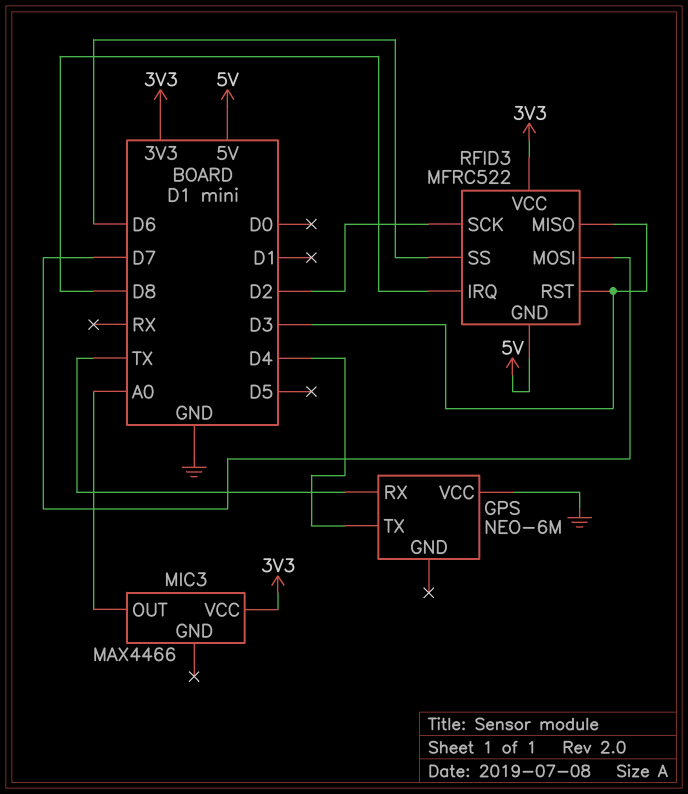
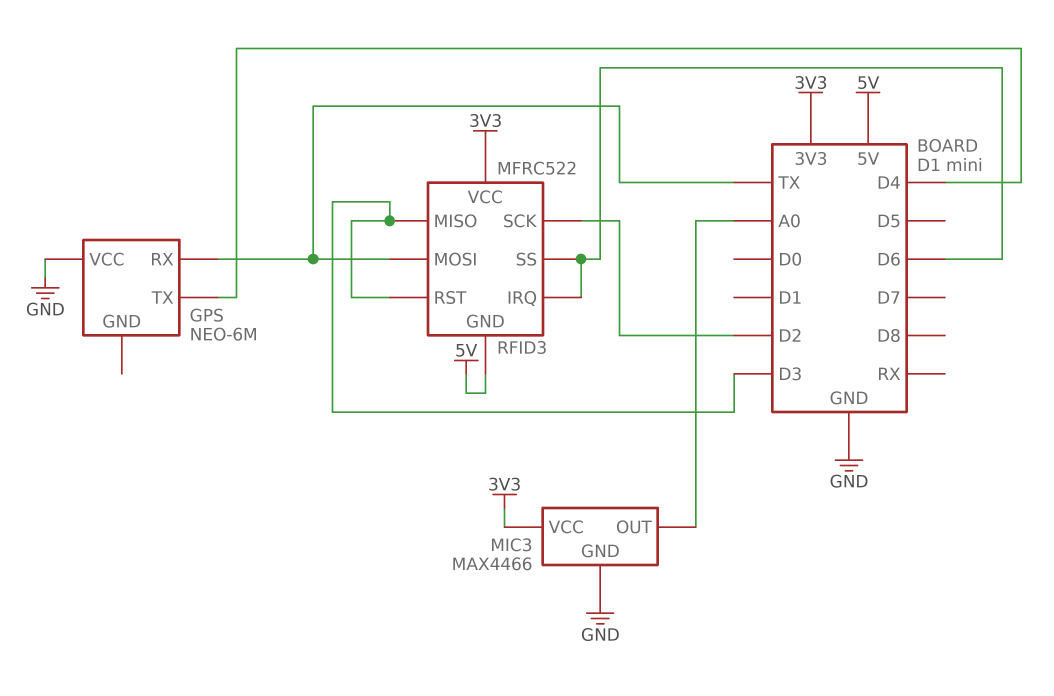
MIC3 pin GND: none -> GND
RFID3 pin IRQ: D8 -> D6
RFID3 pin MOSI: D7 -> TX

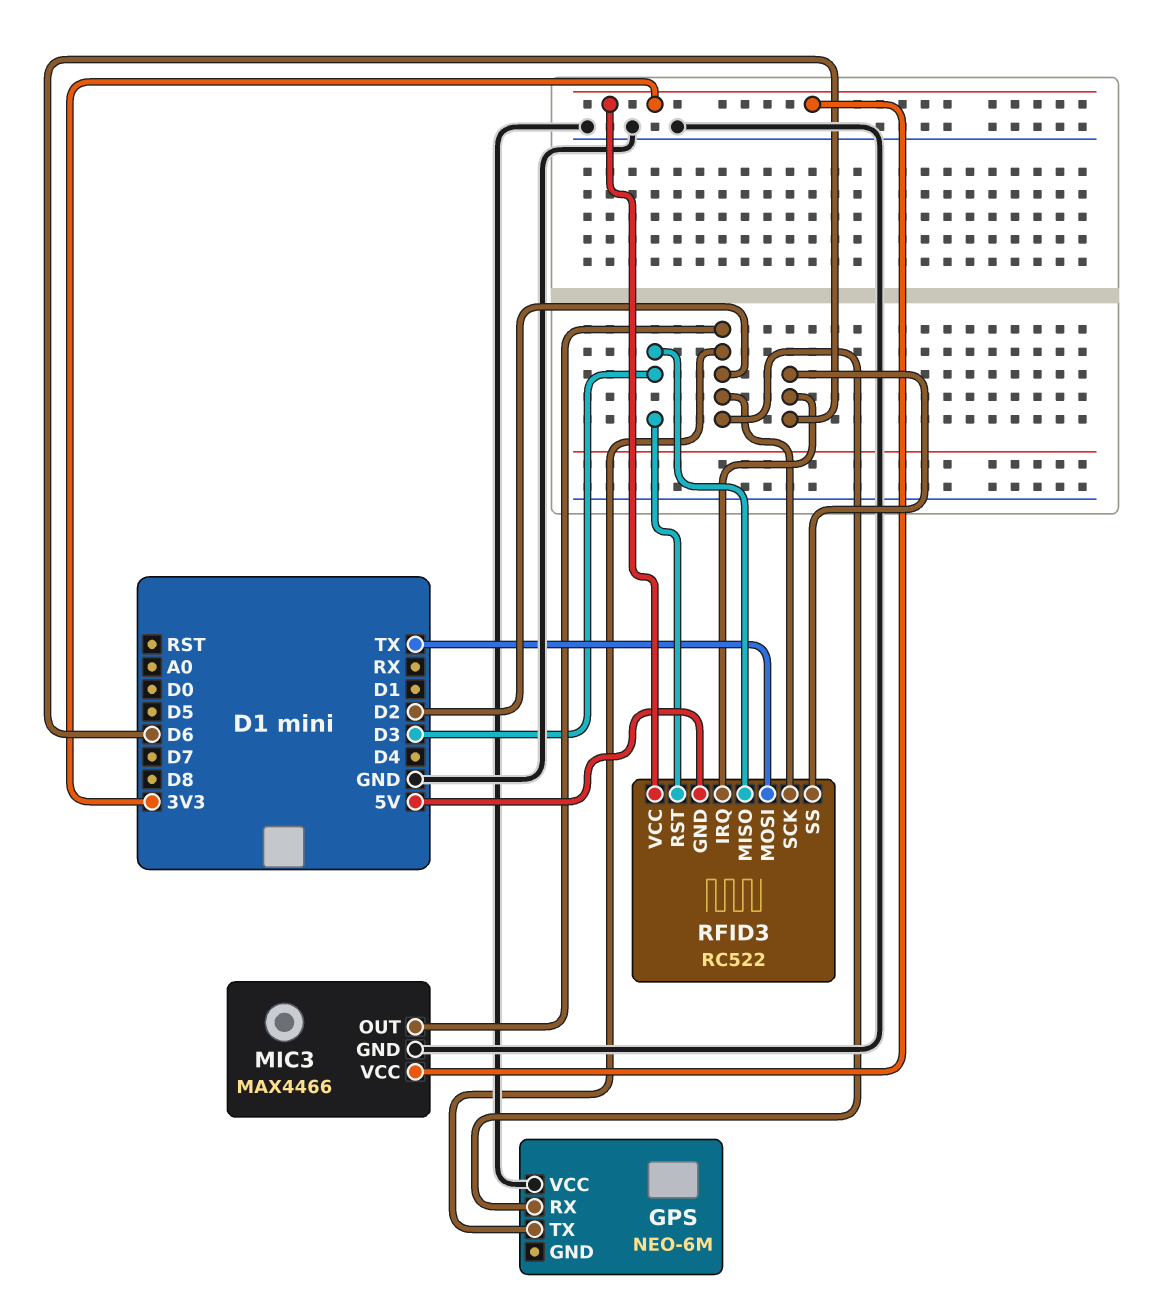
GPS pin RX: TX -> D2
GPS pin TX: D4 -> D2
MIC3 pin OUT: A0 -> D2
RFID3: MFRC522 -> RC522

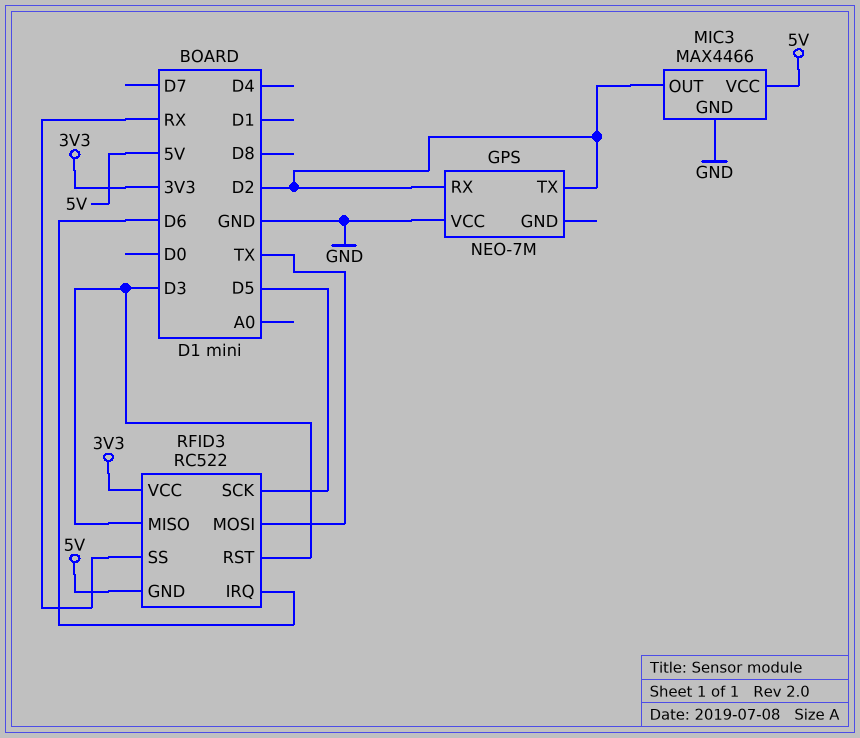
GPS: NEO-6M -> NEO-7M
MIC3 pin VCC: 3V3 -> 5V
RFID3 pin SCK: D2 -> D5
RFID3 pin SS: D6 -> RX

